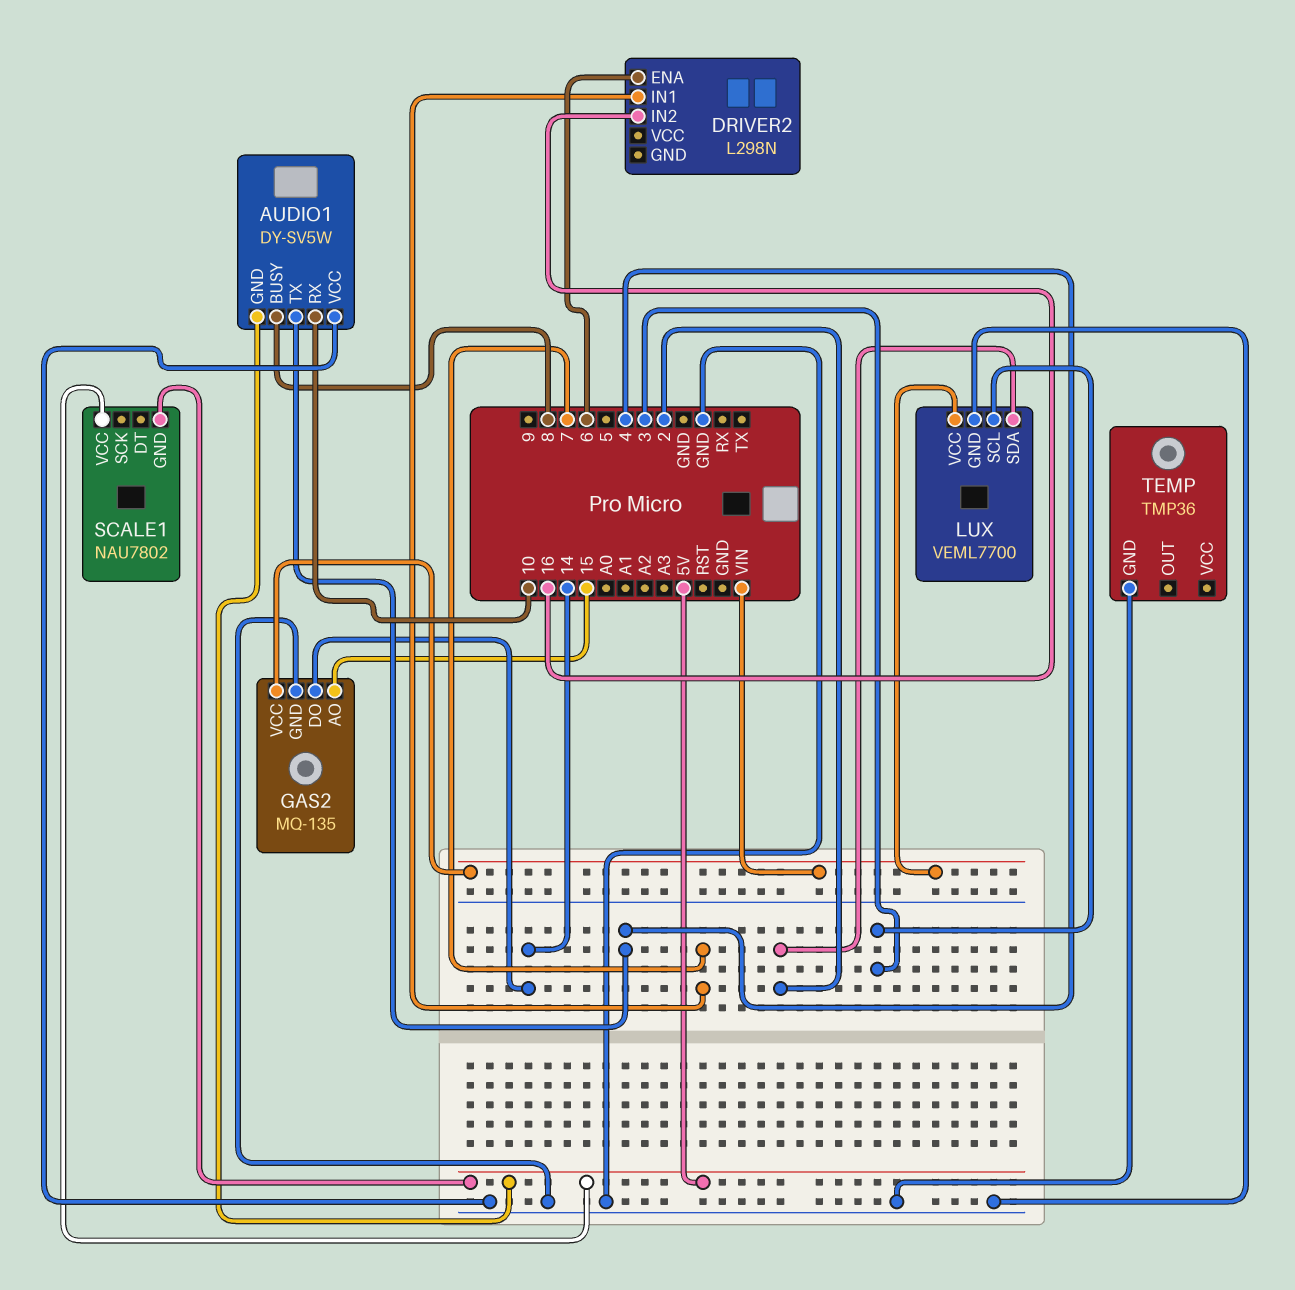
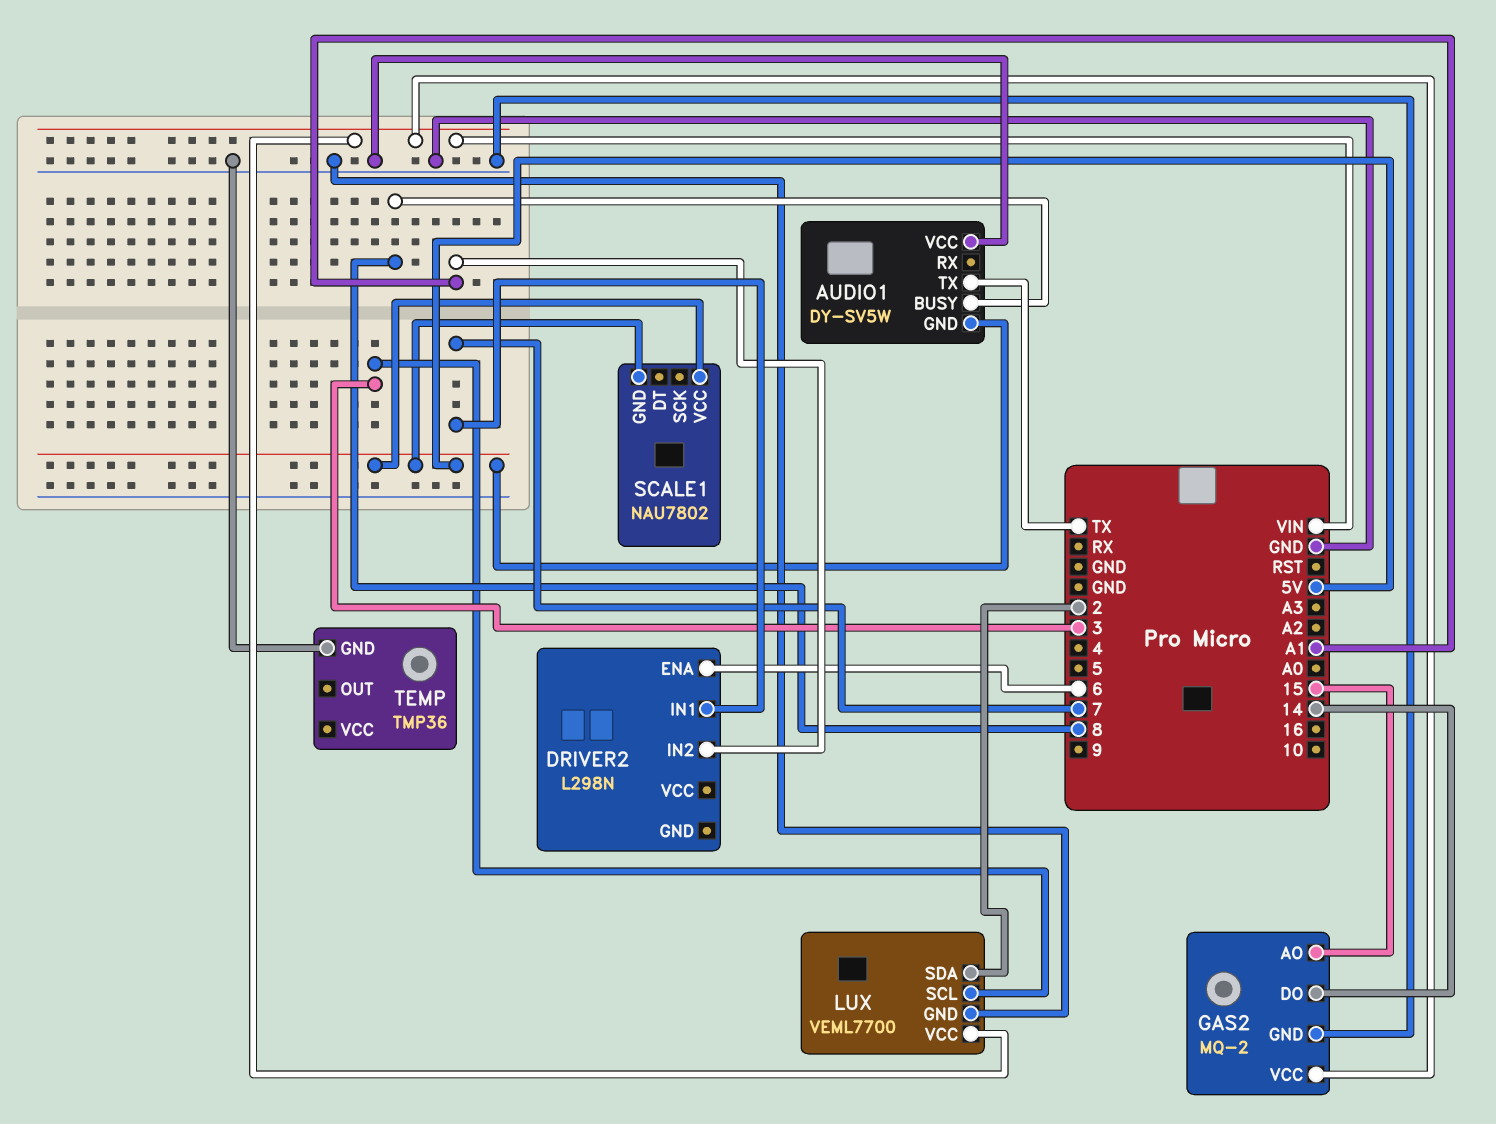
AUDIO1 pin RX: 10 -> none
AUDIO1 pin TX: 4 -> TX
DRIVER2 pin IN2: 16 -> A1
GAS2: MQ-135 -> MQ-2

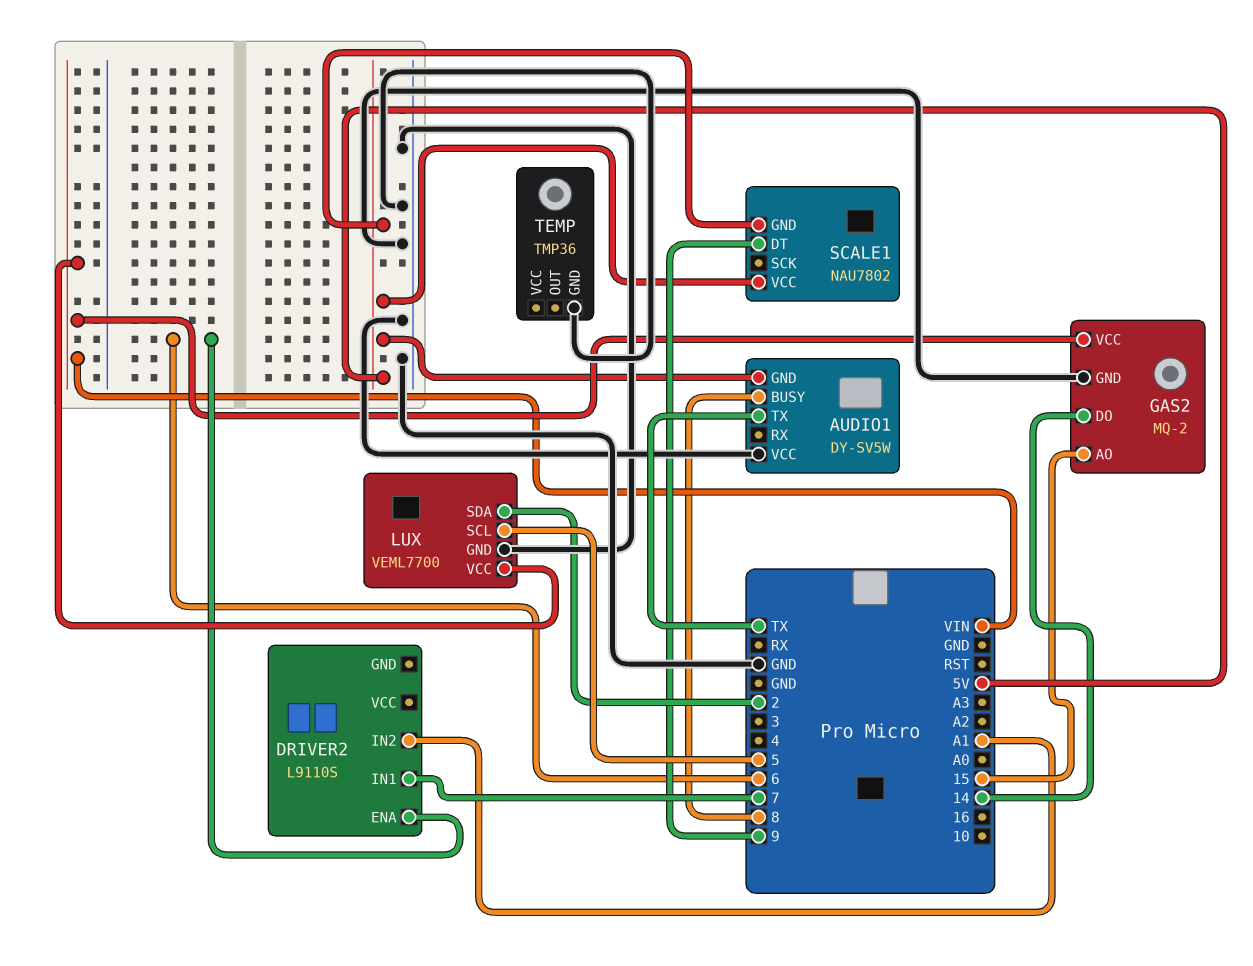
DRIVER2: L298N -> L9110S
LUX pin SCL: 3 -> 5
SCALE1 pin DT: none -> 9

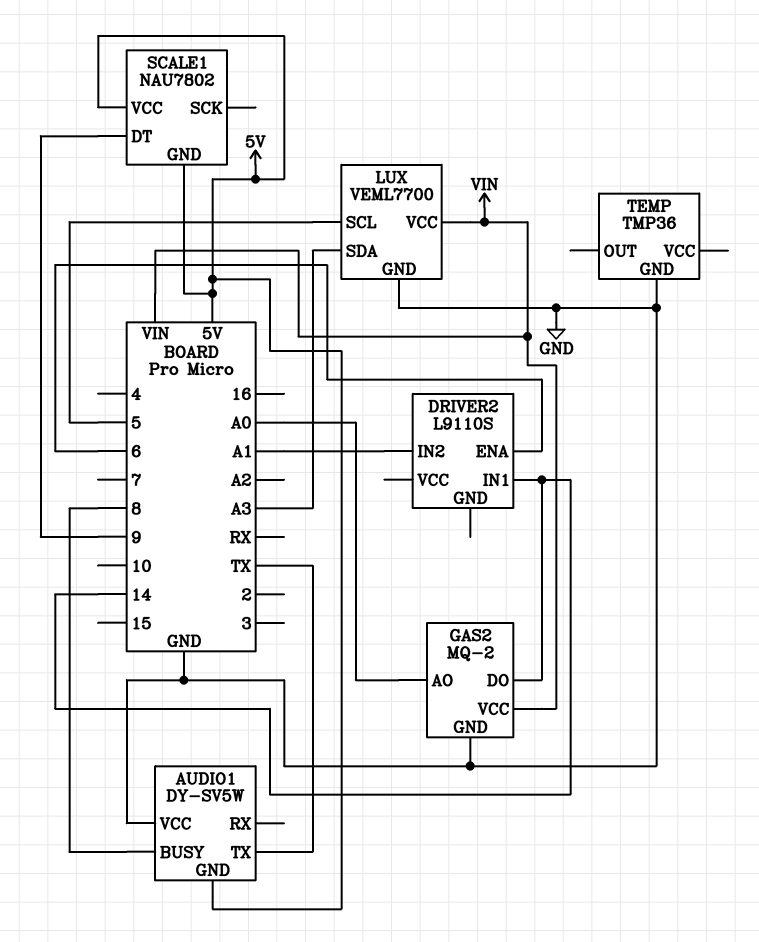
DRIVER2 pin IN1: 7 -> 14
GAS2 pin AO: 15 -> A0
LUX pin SDA: 2 -> A3

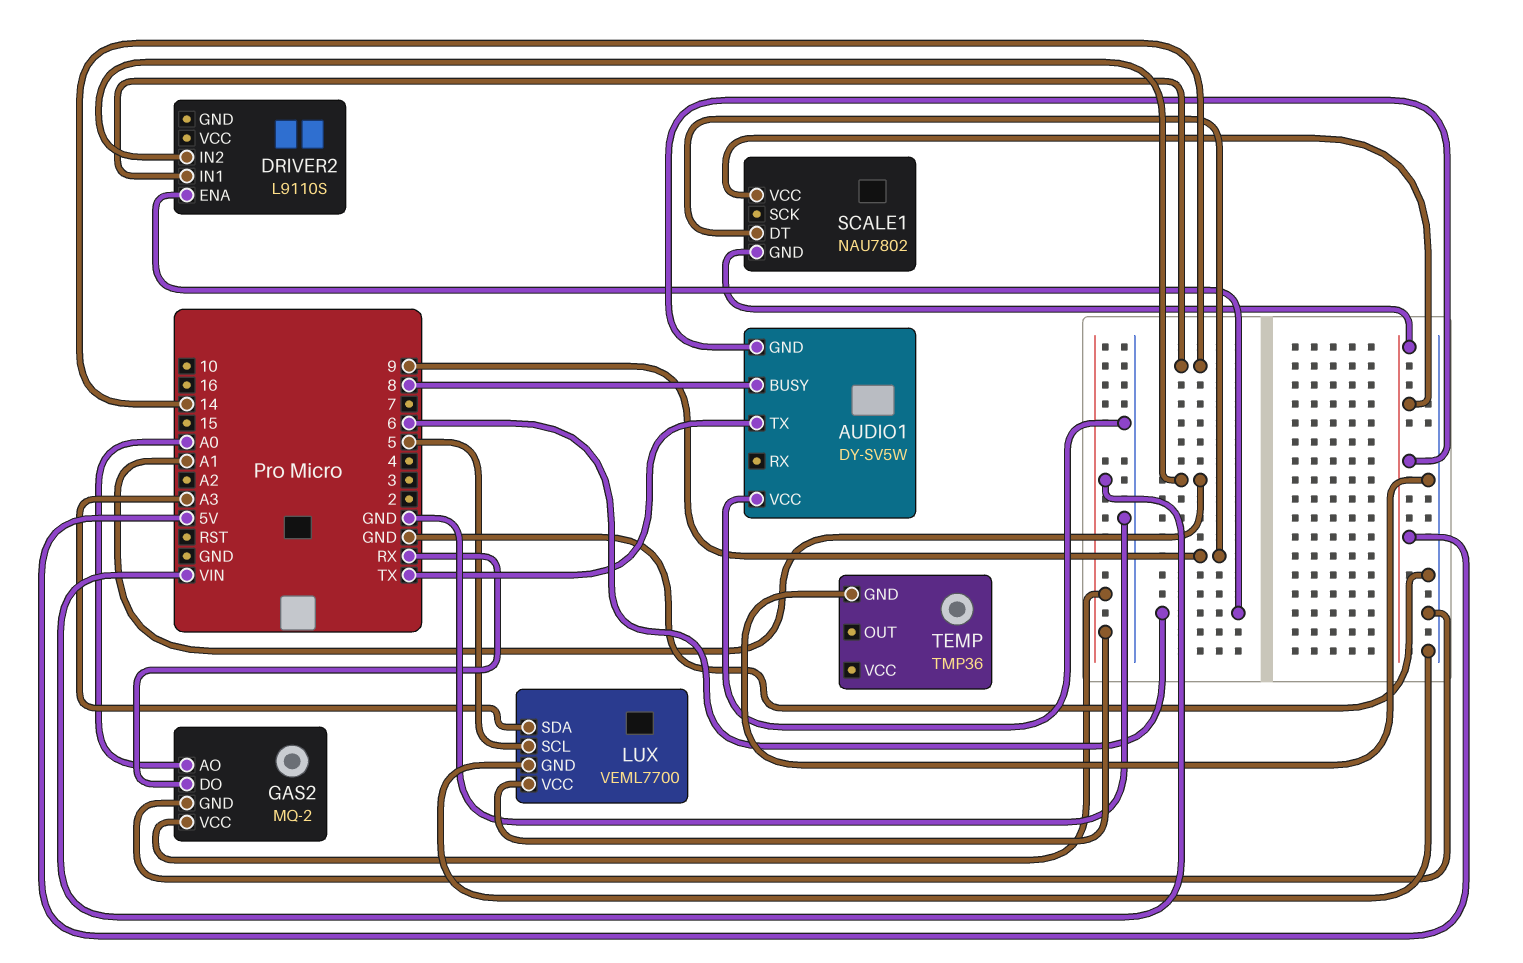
GAS2 pin DO: 14 -> RX

